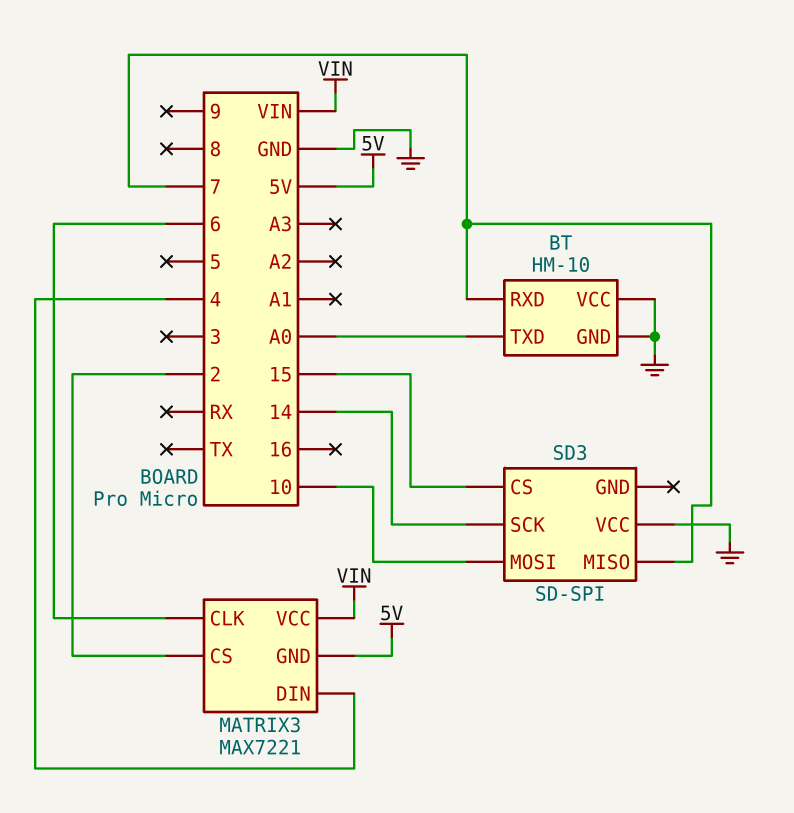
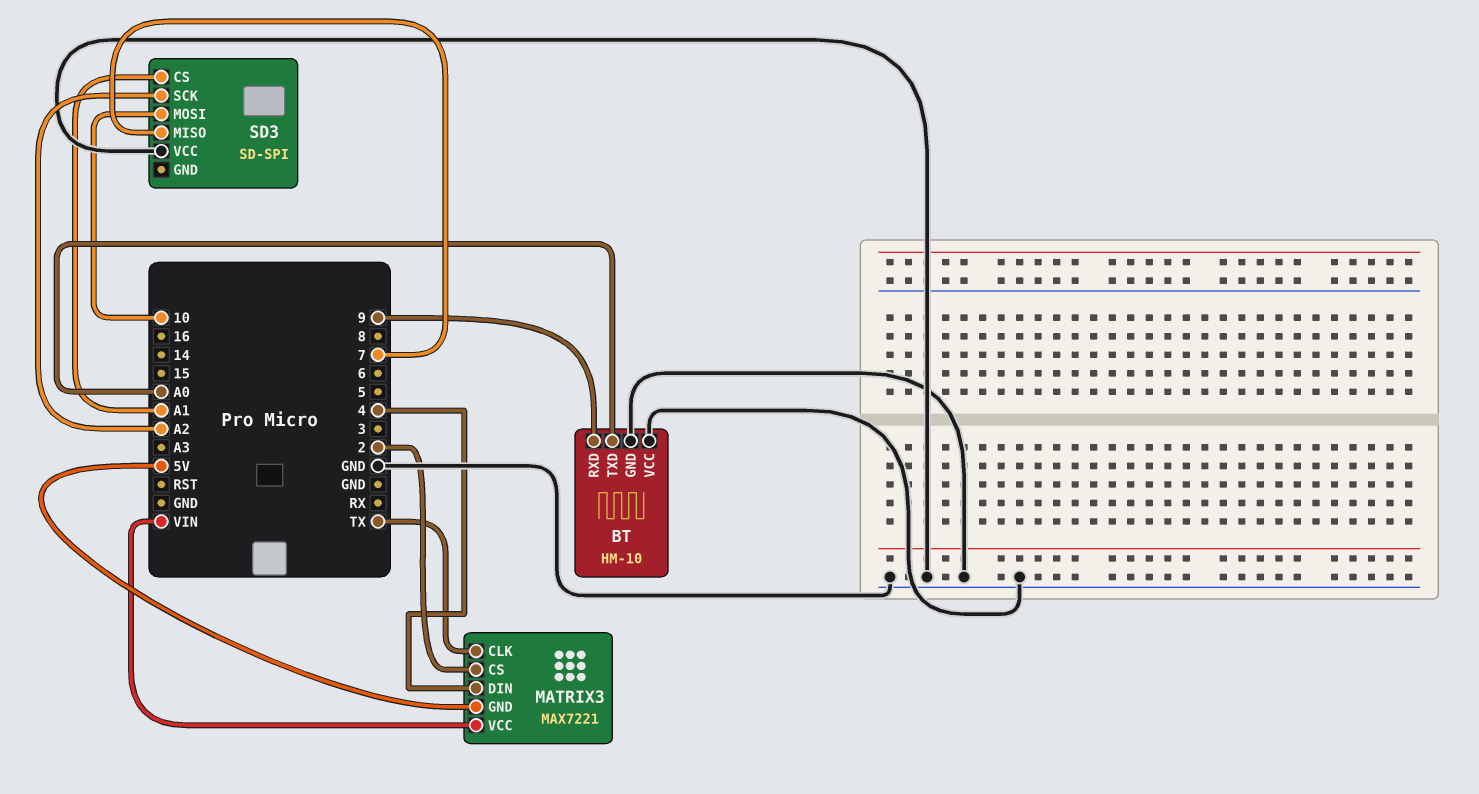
BT pin RXD: 7 -> 9
MATRIX3 pin CLK: 6 -> TX
SD3 pin CS: 15 -> A1
SD3 pin SCK: 14 -> A2

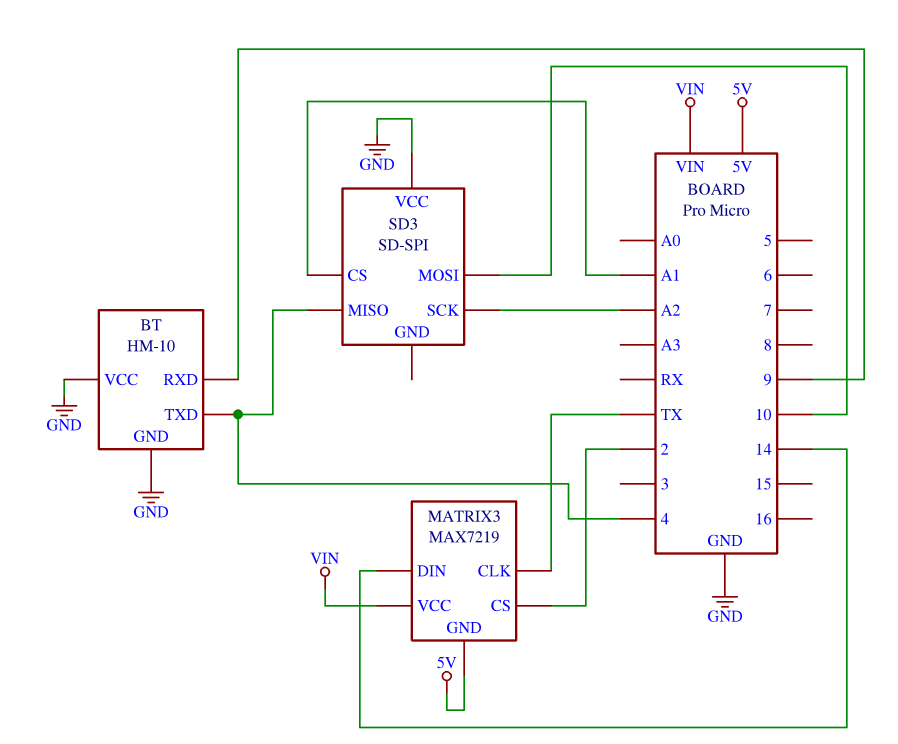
BT pin TXD: A0 -> 4
MATRIX3: MAX7221 -> MAX7219
MATRIX3 pin DIN: 4 -> 14
SD3 pin MISO: 7 -> 4

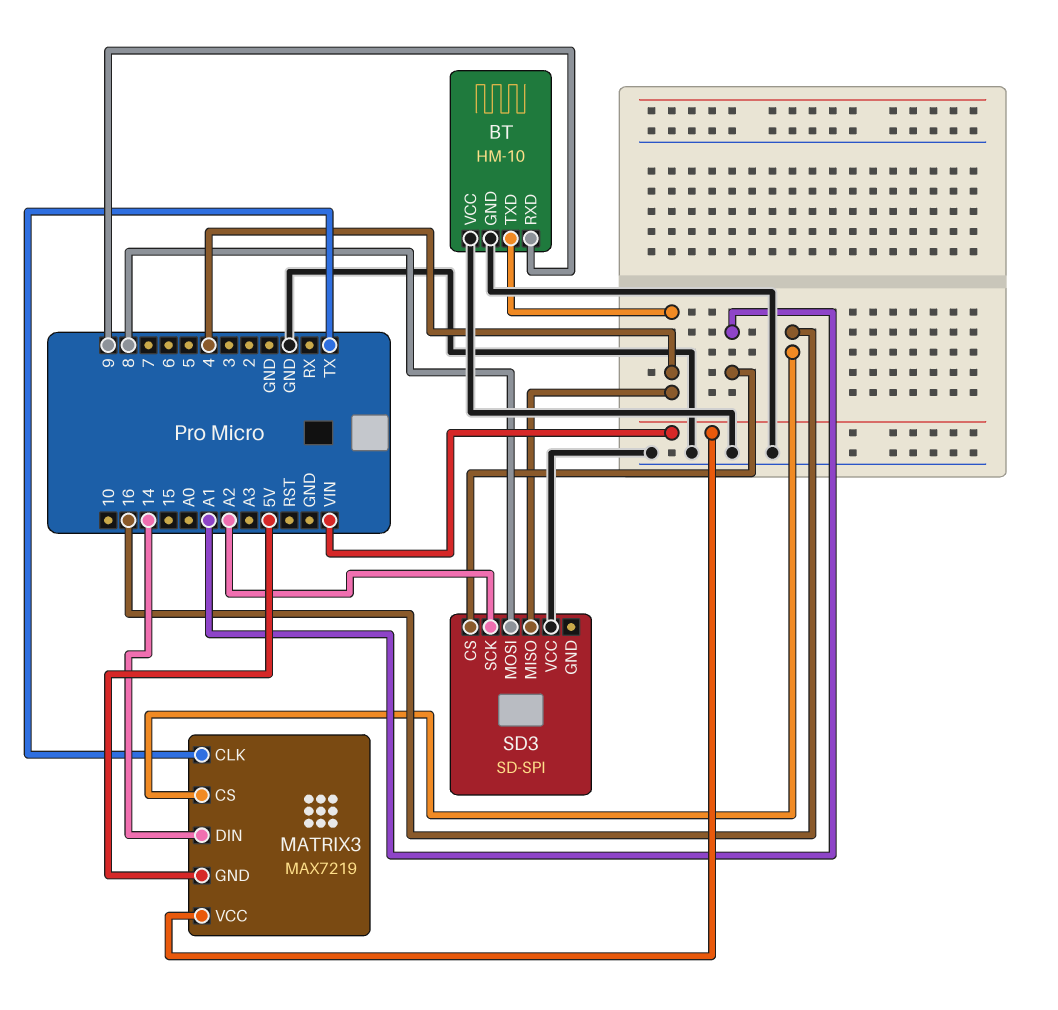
MATRIX3 pin CS: 2 -> 16
SD3 pin MOSI: 10 -> 8

